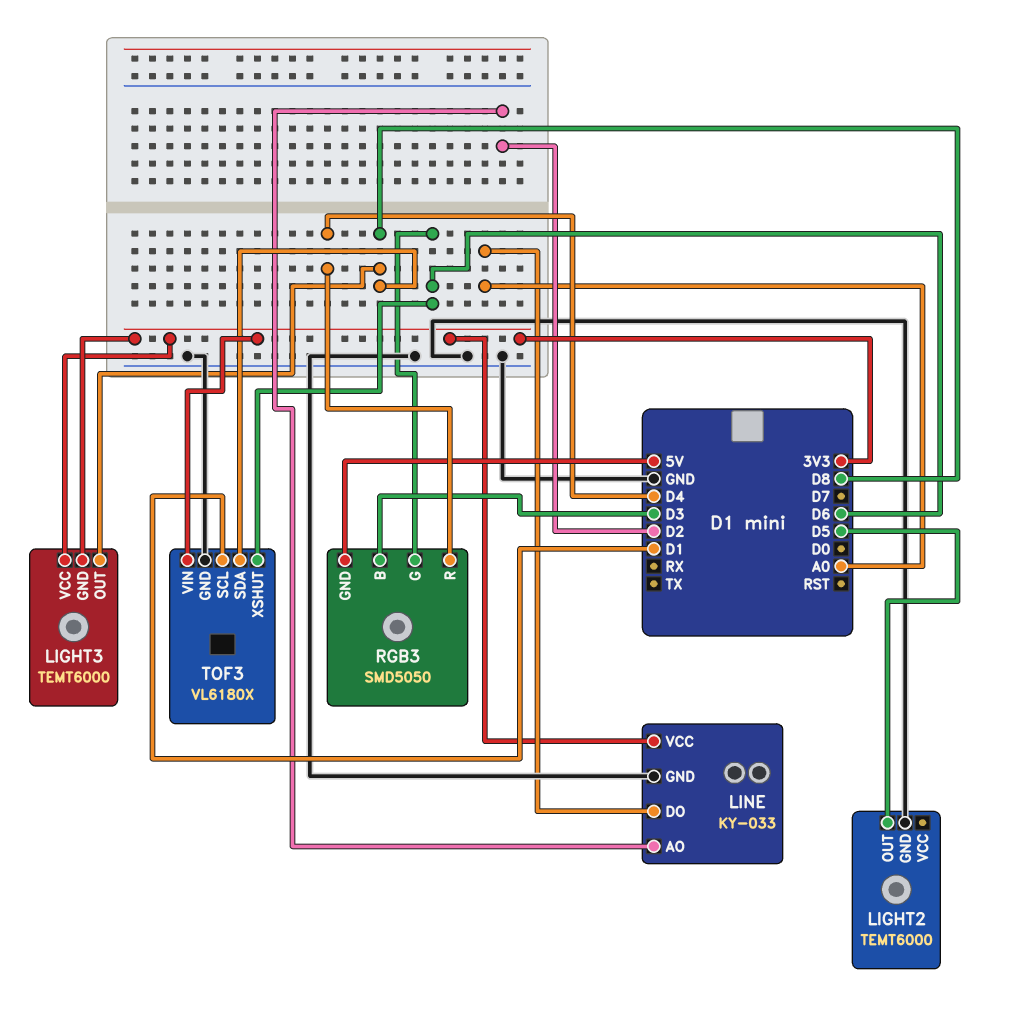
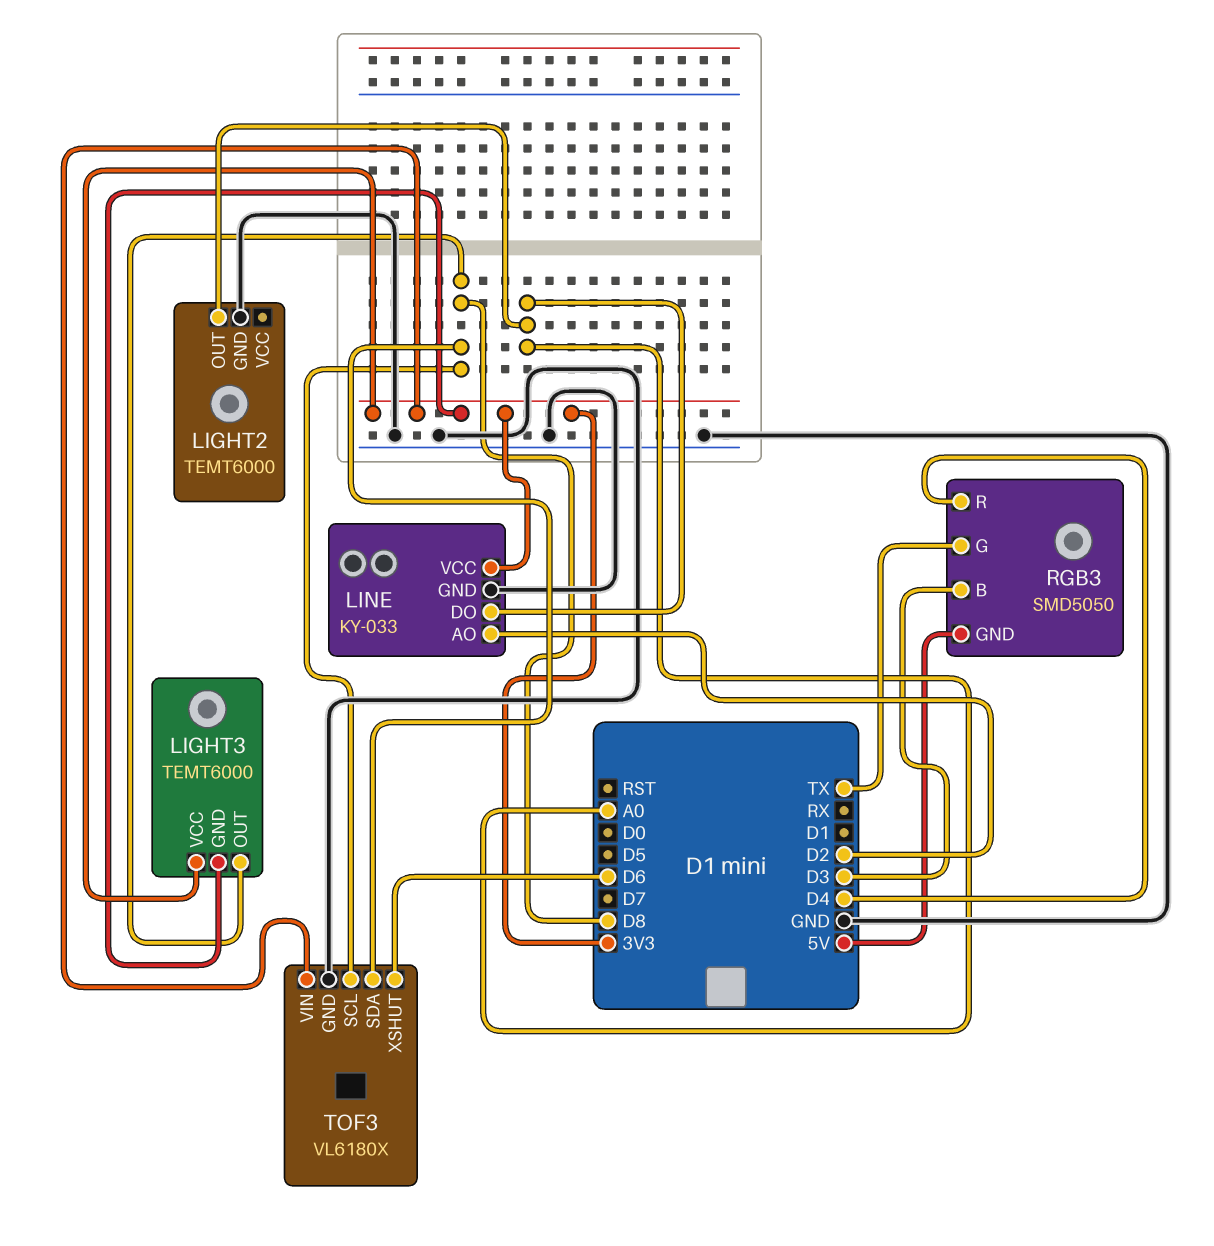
LIGHT2 pin OUT: D5 -> A0
RGB3 pin G: D6 -> TX
TOF3 pin SCL: D1 -> D8

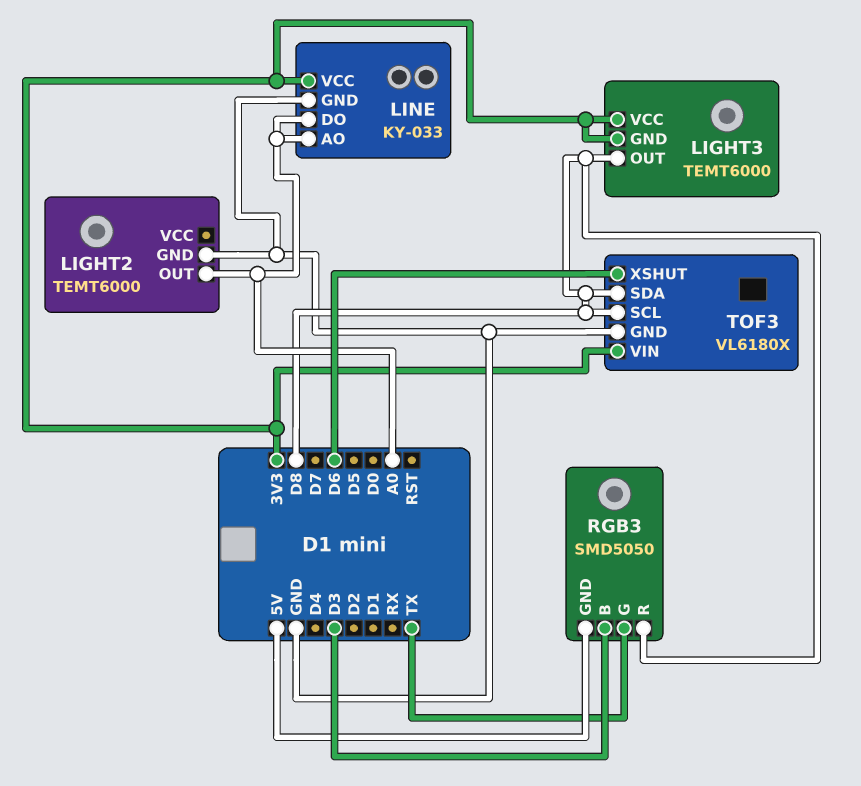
LINE pin AO: D2 -> A0
RGB3 pin R: D4 -> D8

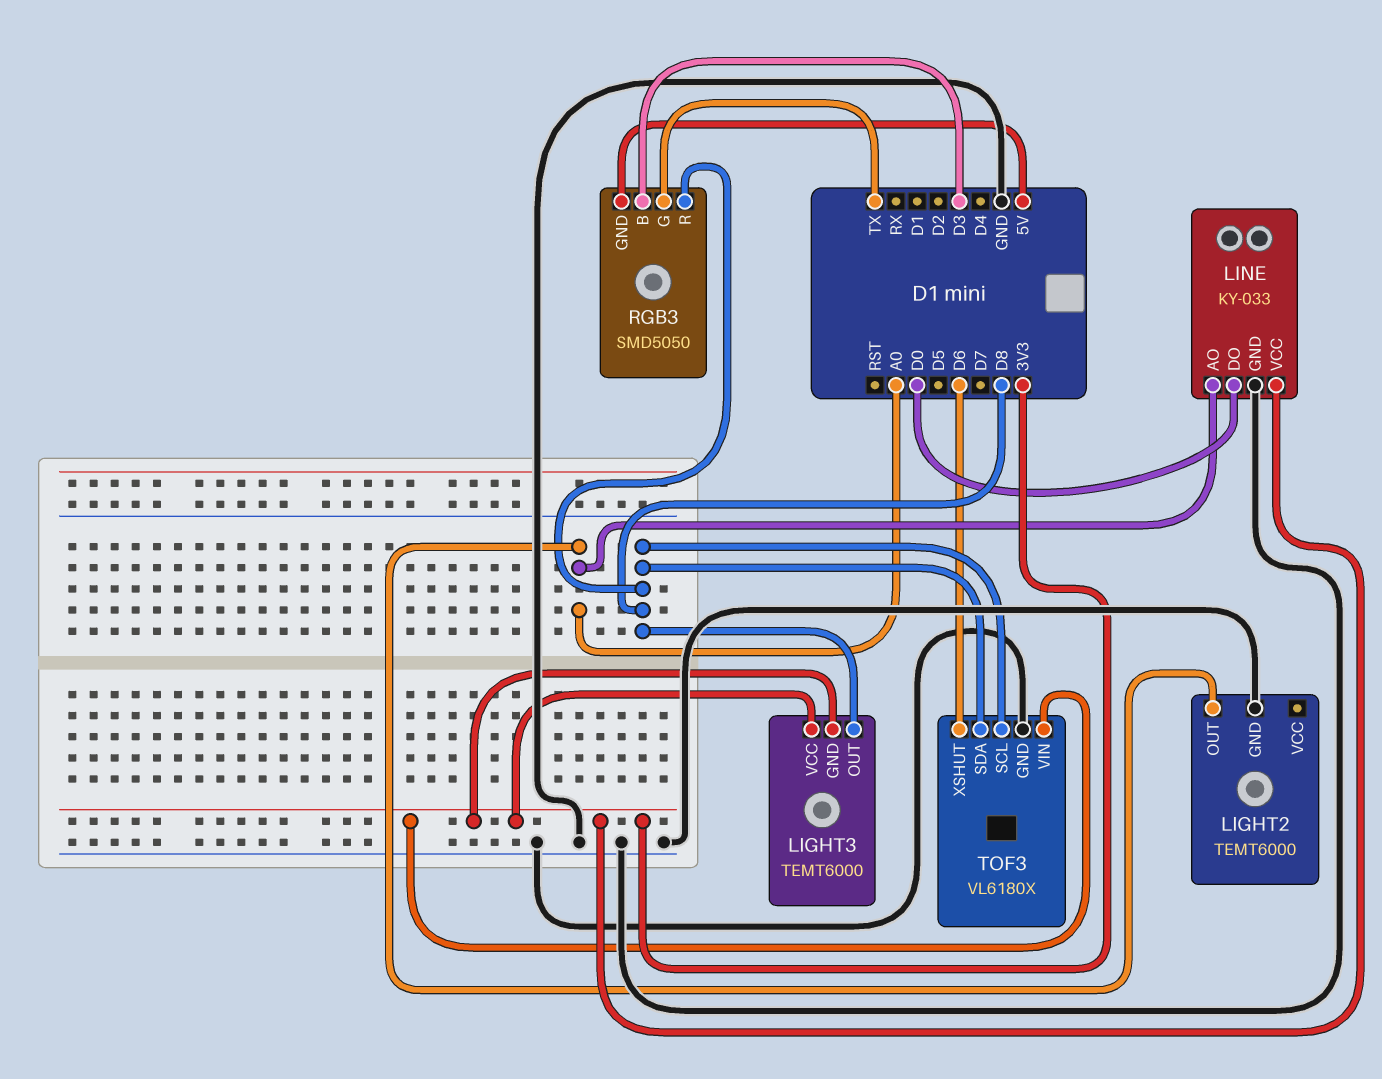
LINE pin DO: A0 -> D0

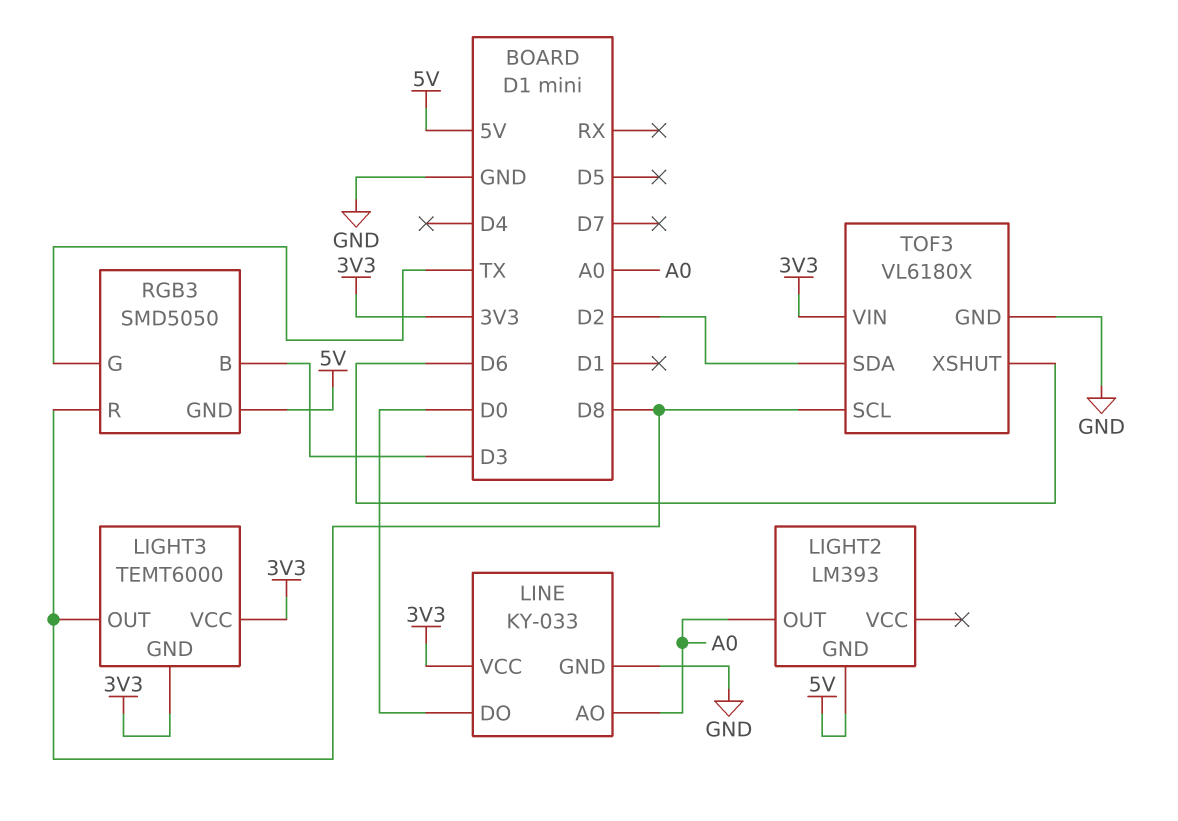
LIGHT2: TEMT6000 -> LM393
LIGHT2 pin GND: GND -> 5V
TOF3 pin SDA: D8 -> D2

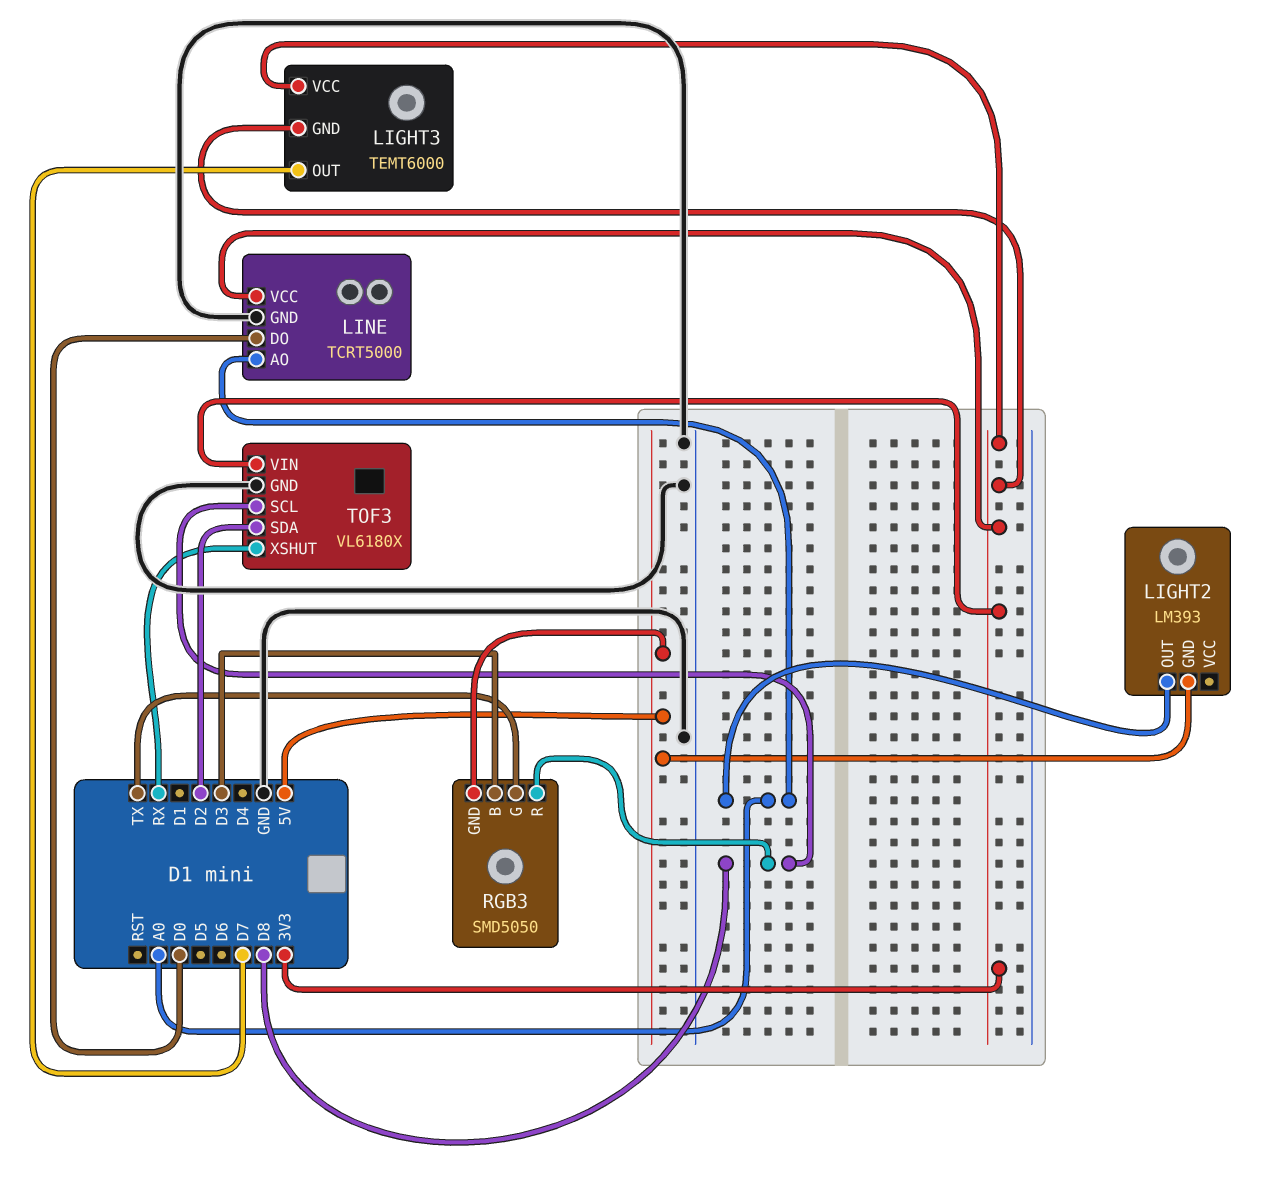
LIGHT3 pin OUT: D8 -> D7
LINE: KY-033 -> TCRT5000
TOF3 pin XSHUT: D6 -> RX

